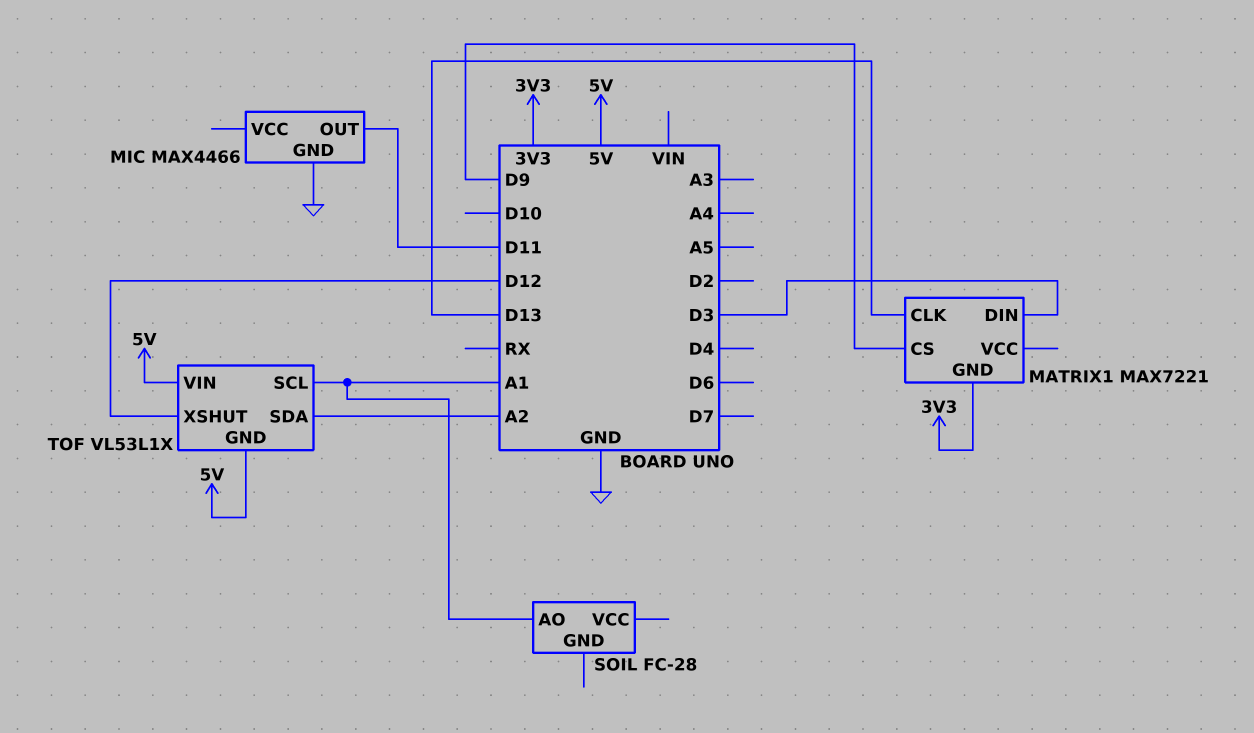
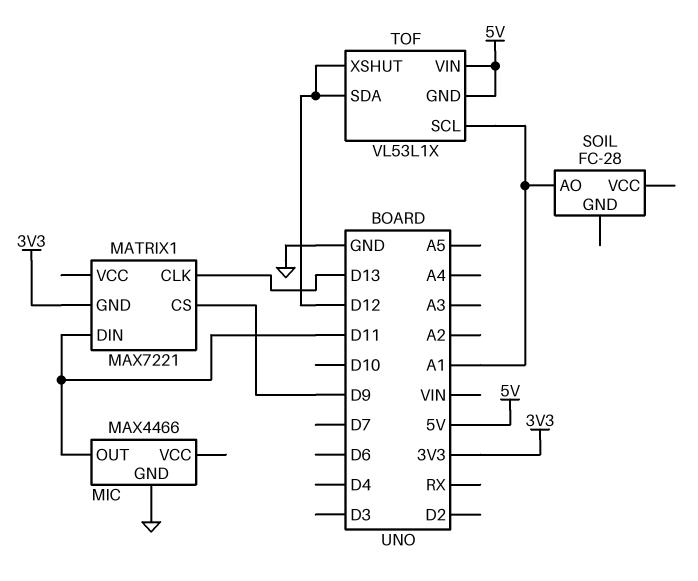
MATRIX1 pin DIN: D3 -> D11
TOF pin SDA: A2 -> D12

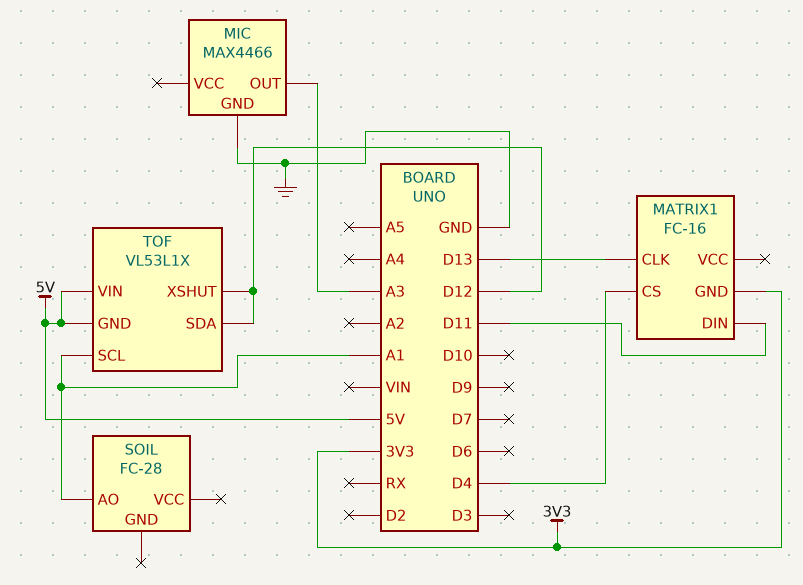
MATRIX1: MAX7221 -> FC-16
MATRIX1 pin CS: D9 -> D4
MIC pin OUT: D11 -> A3

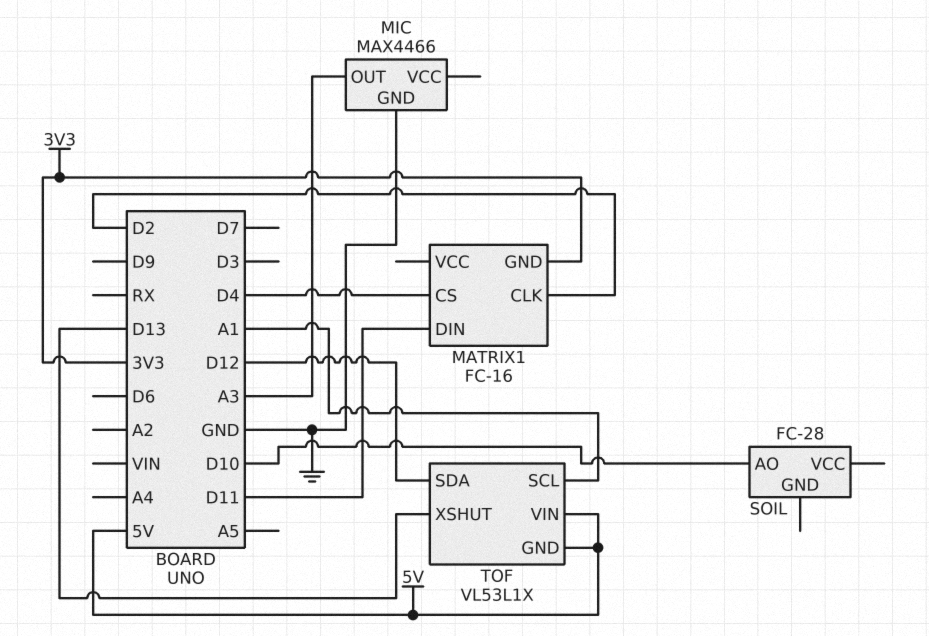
MATRIX1 pin CLK: D13 -> D2
SOIL pin AO: A1 -> D10
TOF pin XSHUT: D12 -> D13

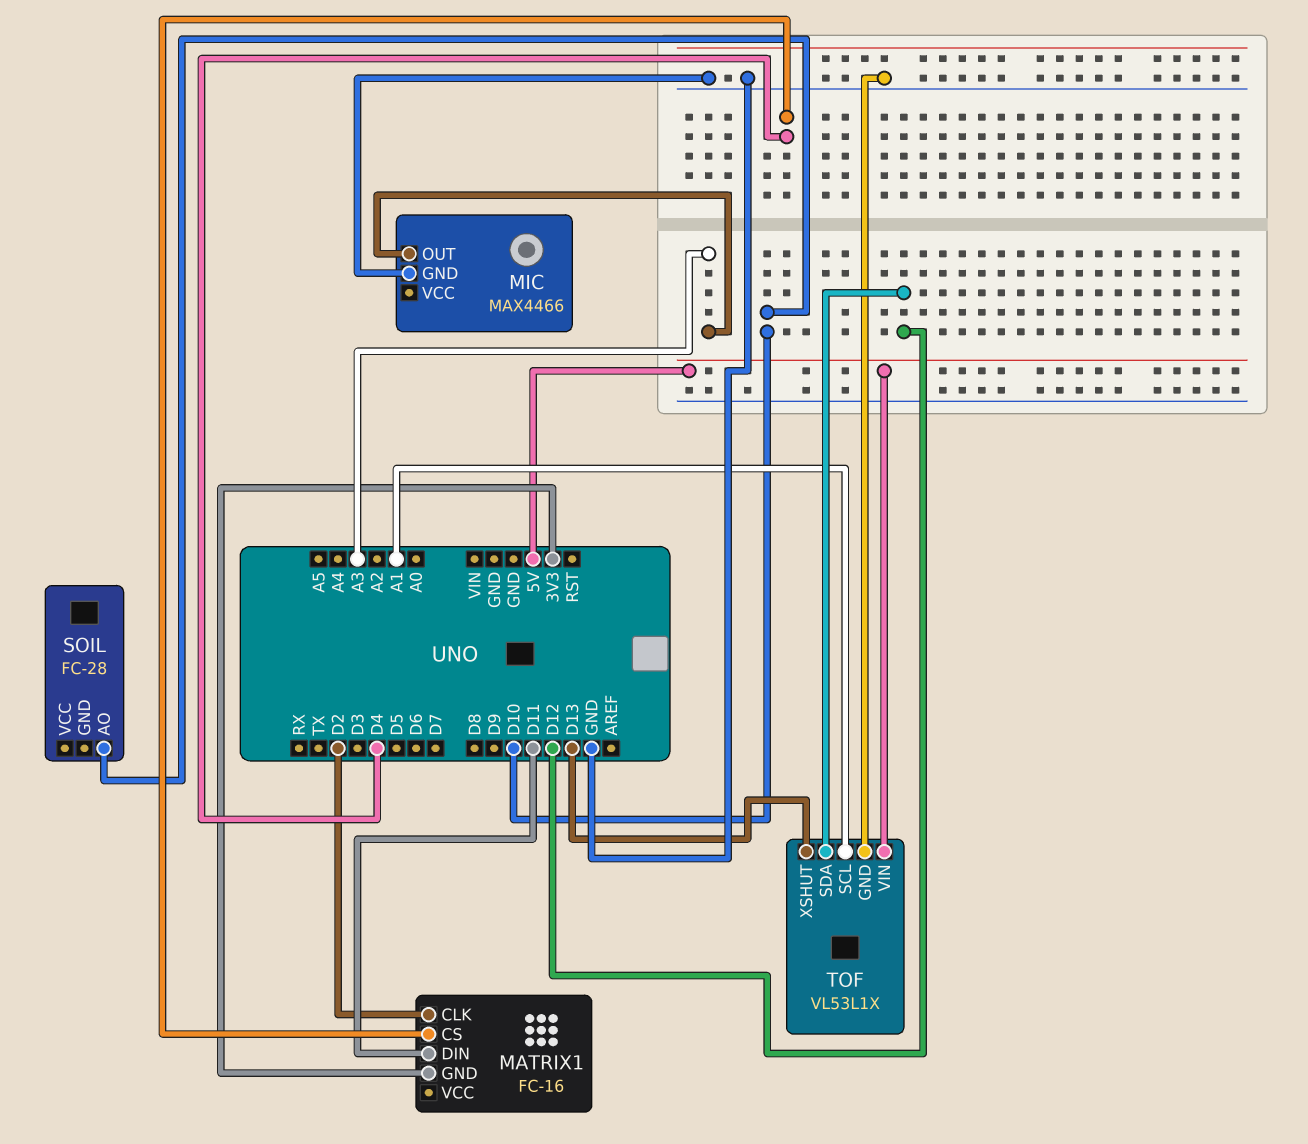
TOF pin GND: 5V -> GND

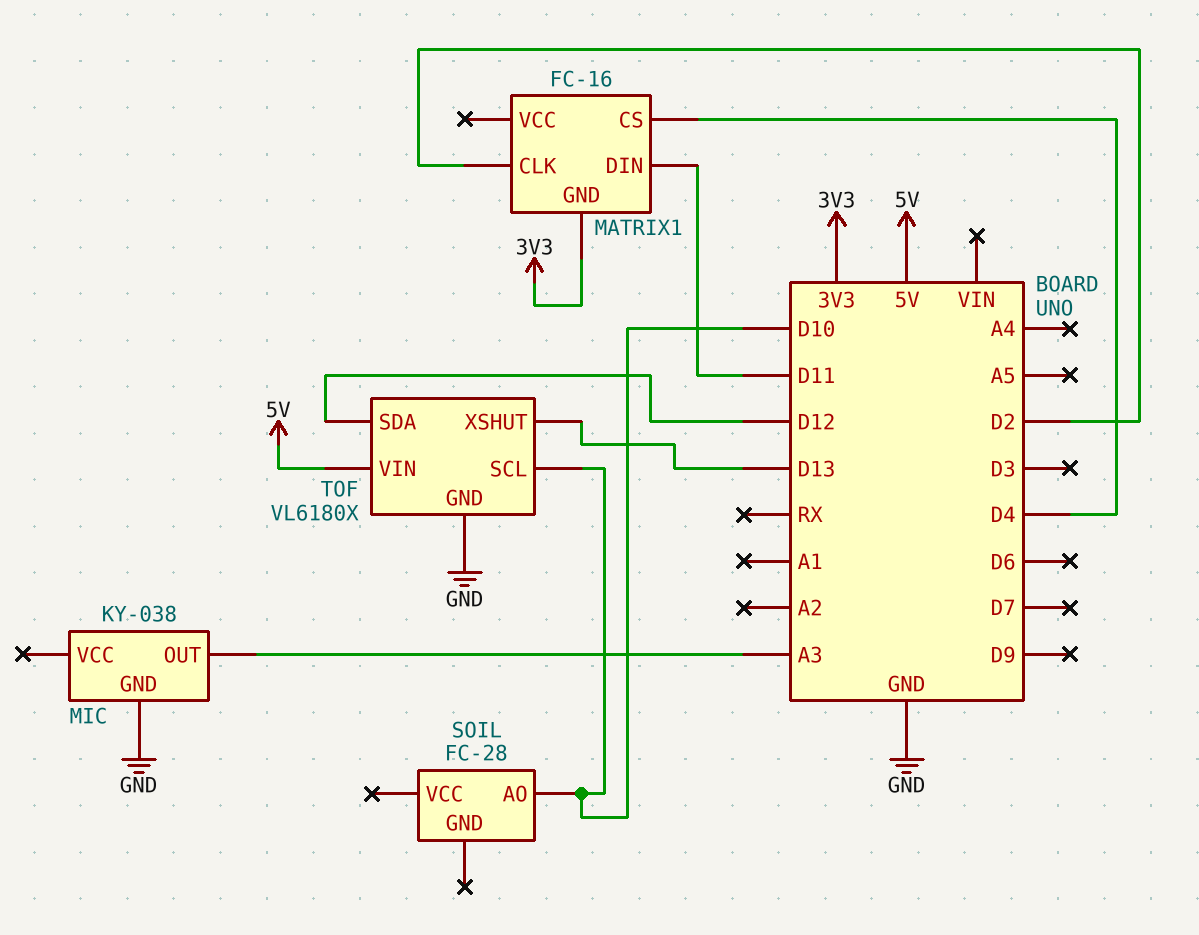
MIC: MAX4466 -> KY-038
TOF: VL53L1X -> VL6180X
TOF pin SCL: A1 -> D10

